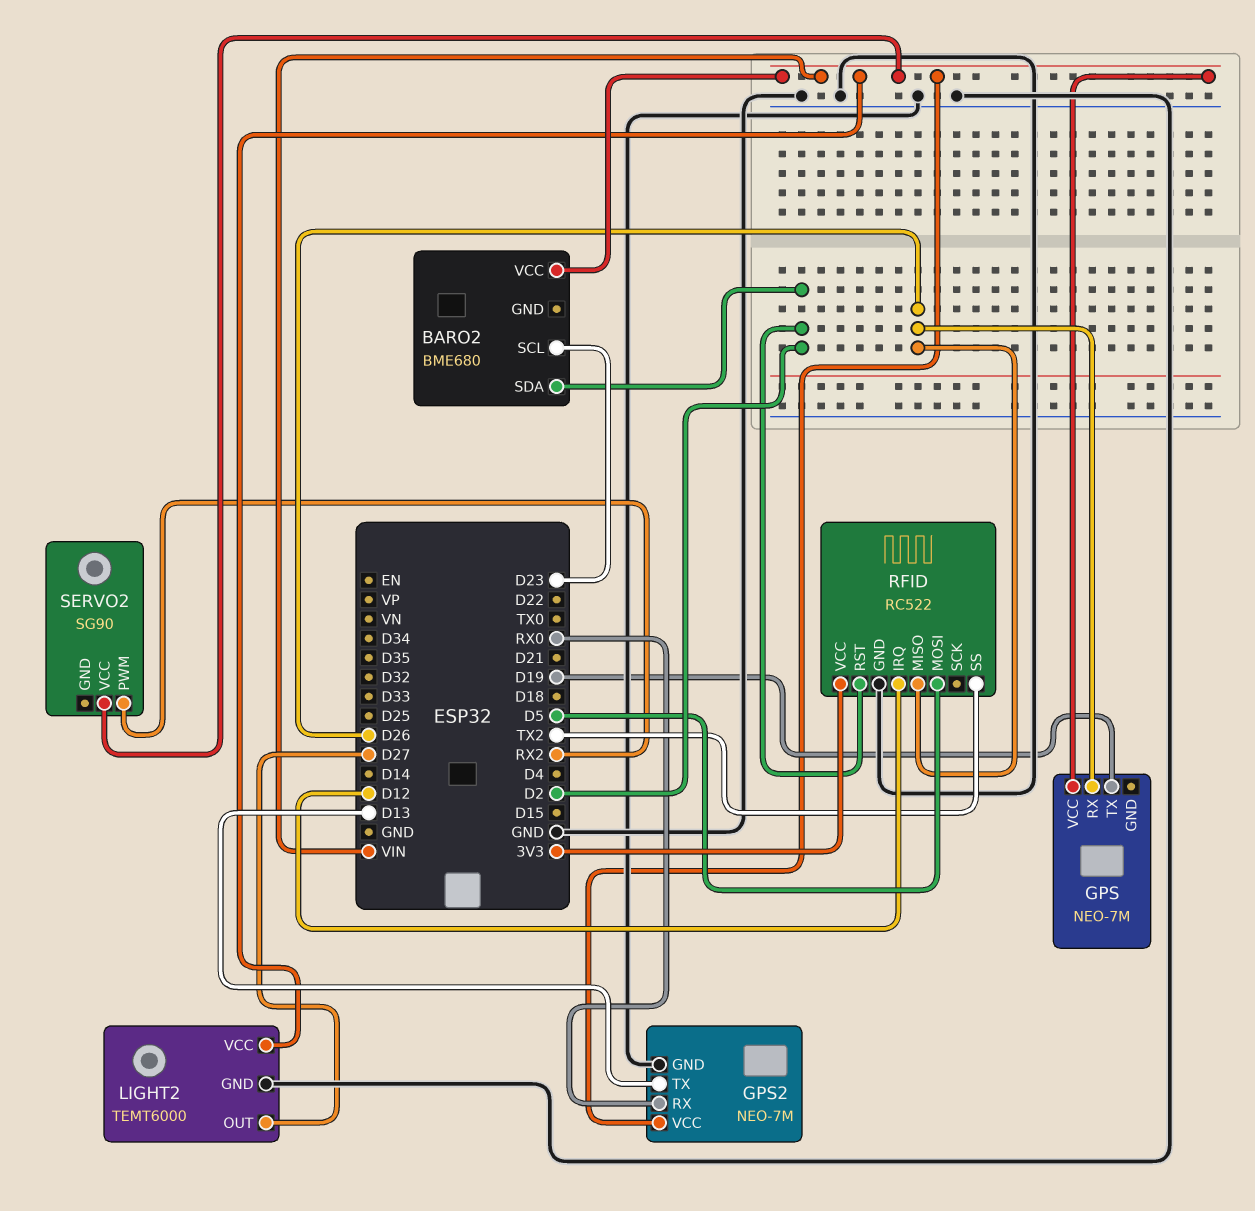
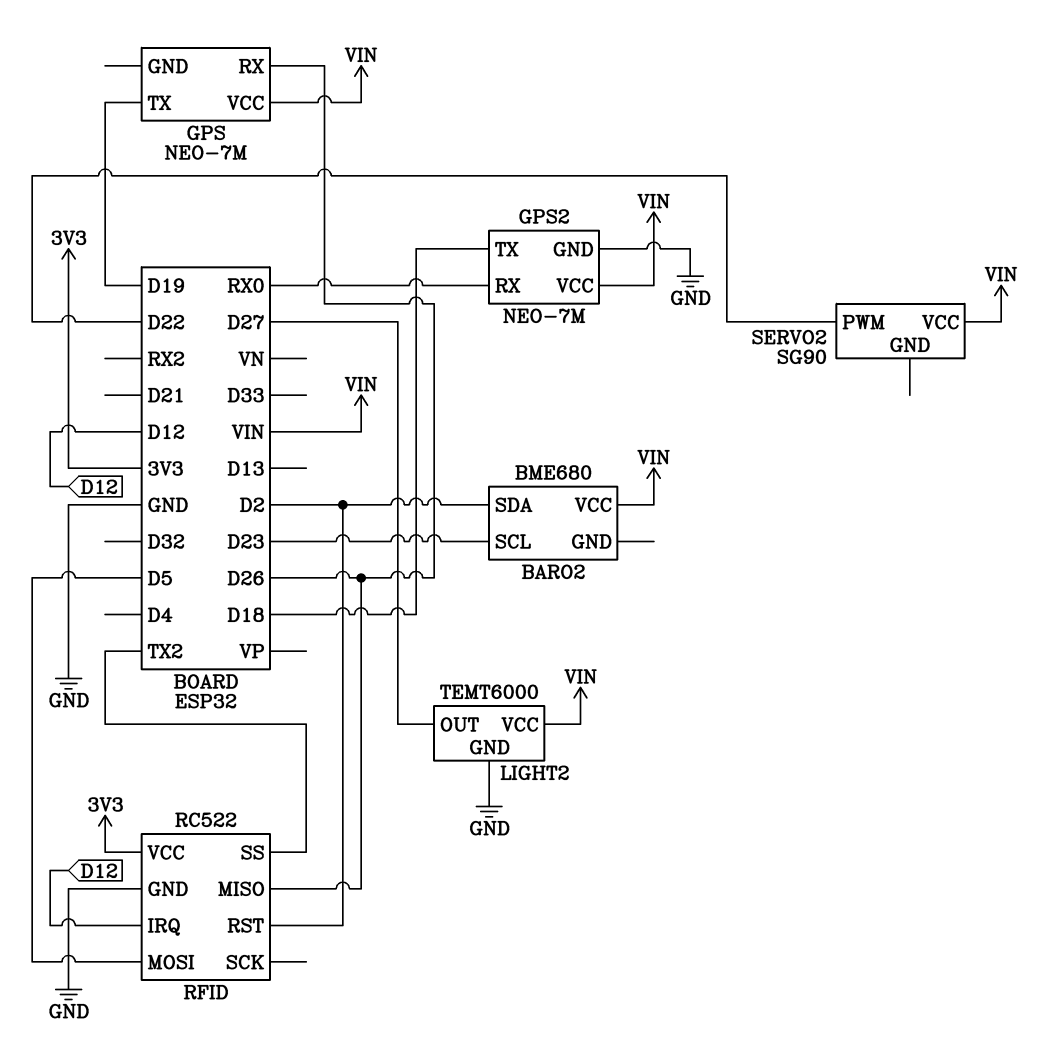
GPS2 pin TX: D13 -> D18
SERVO2 pin PWM: RX2 -> D22

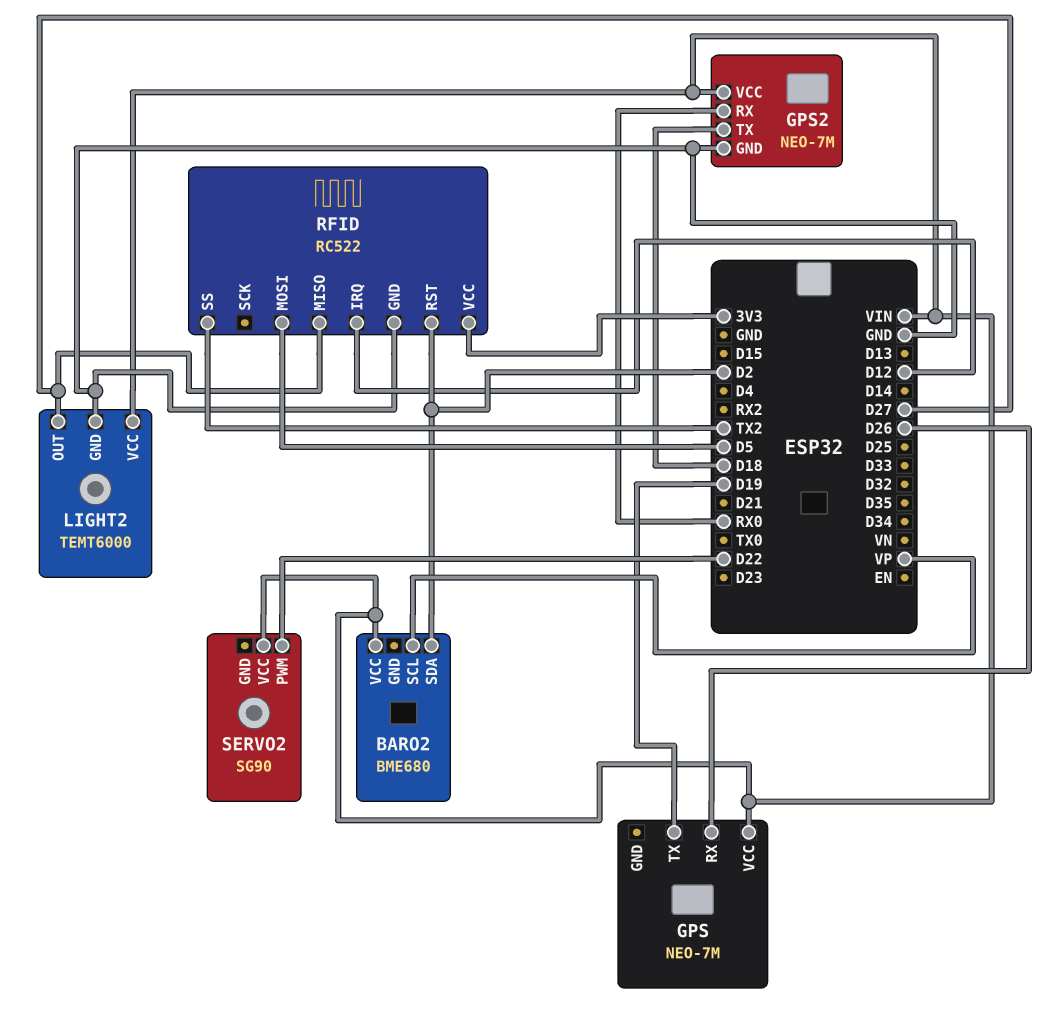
BARO2 pin SCL: D23 -> VP
RFID pin MISO: D26 -> D27

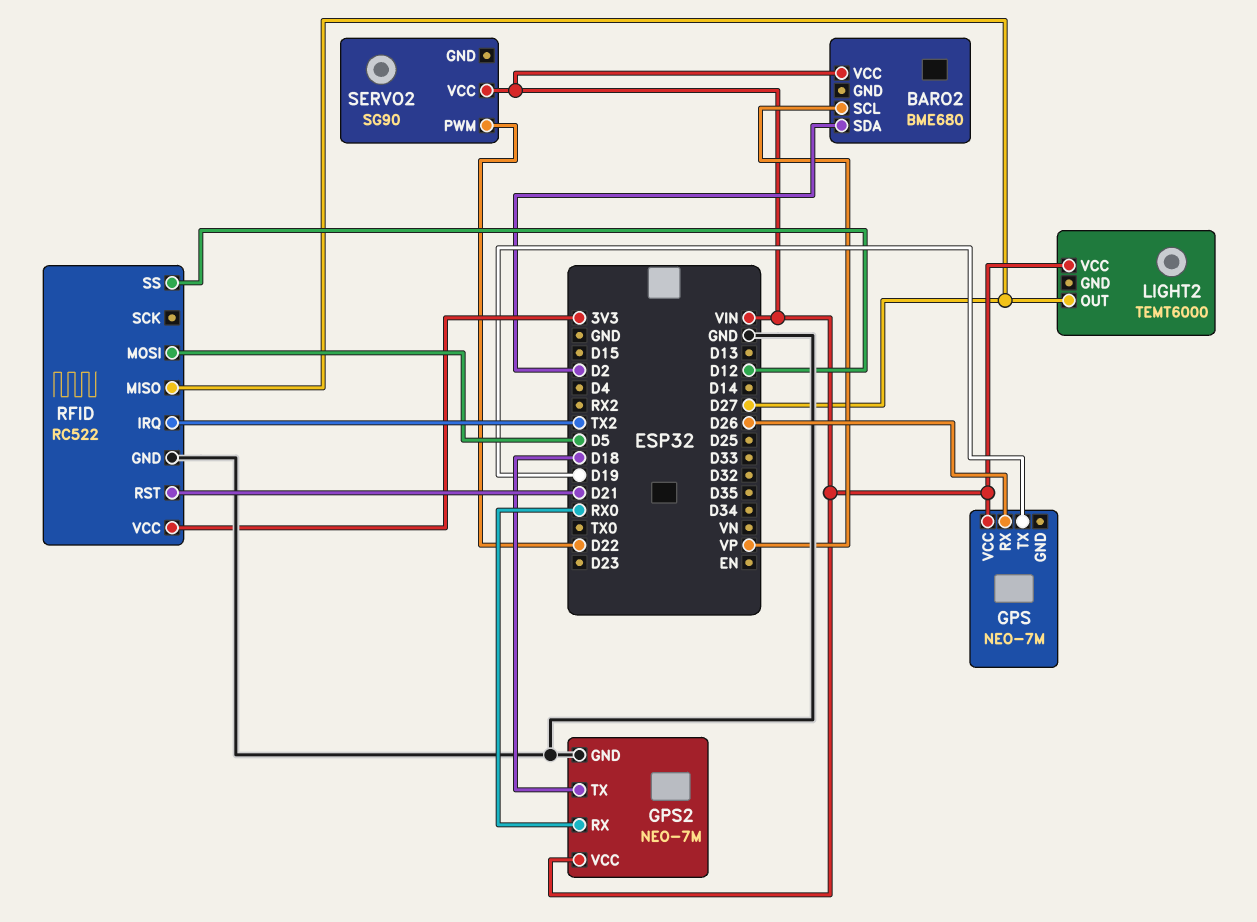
LIGHT2 pin GND: GND -> none
RFID pin IRQ: D12 -> TX2
RFID pin RST: D2 -> D21
RFID pin SS: TX2 -> D12

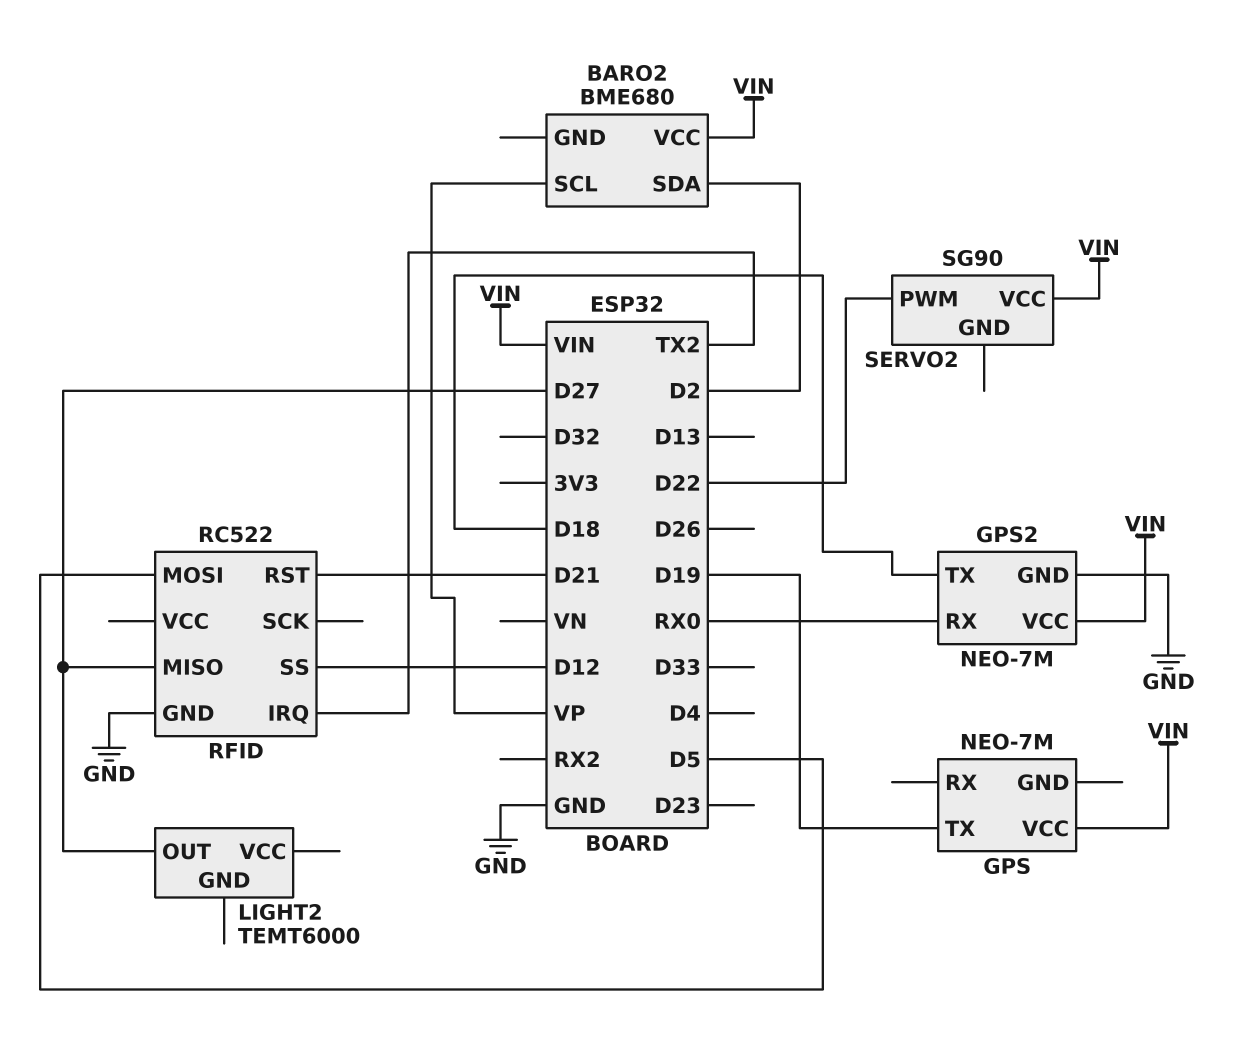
GPS pin RX: D26 -> none
LIGHT2 pin VCC: VIN -> none
RFID pin VCC: 3V3 -> none

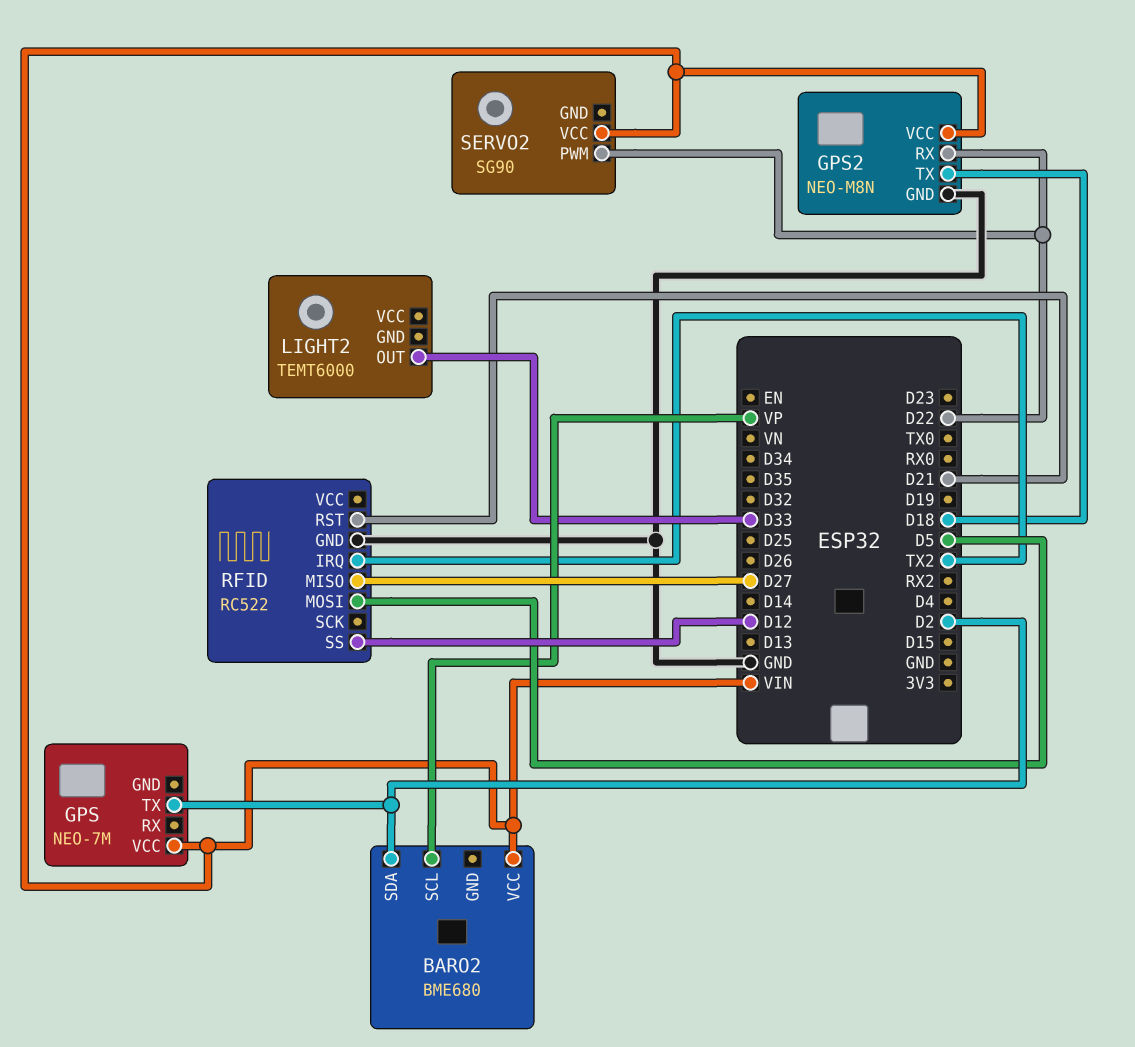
GPS pin TX: D19 -> D2
GPS2: NEO-7M -> NEO-M8N
GPS2 pin RX: RX0 -> D22
LIGHT2 pin OUT: D27 -> D33

